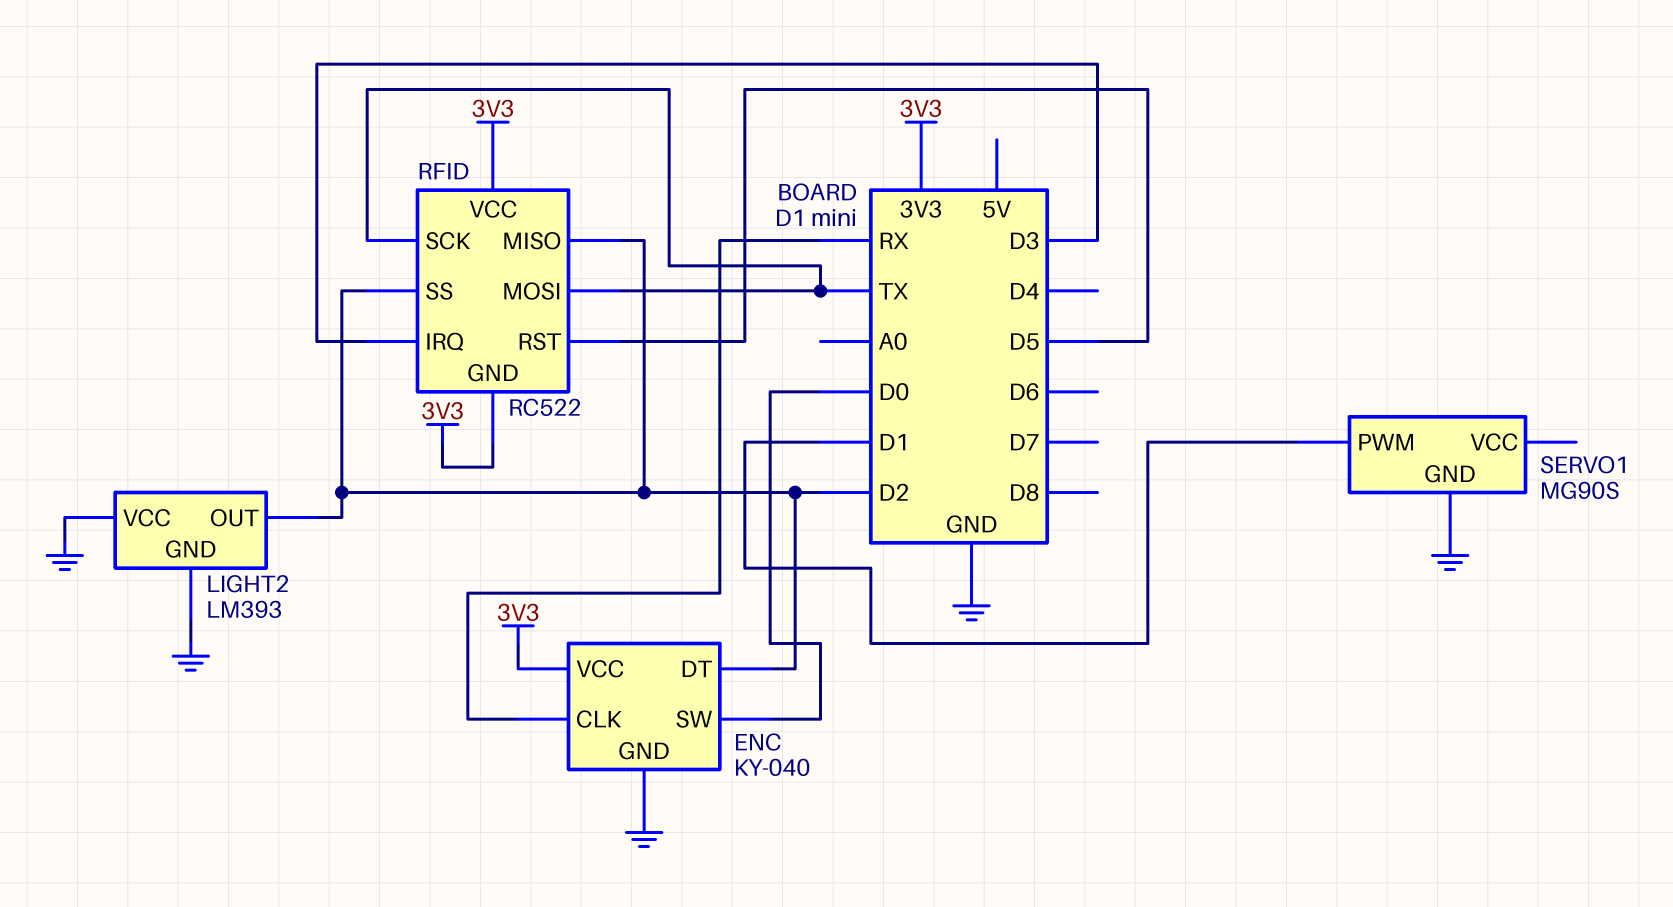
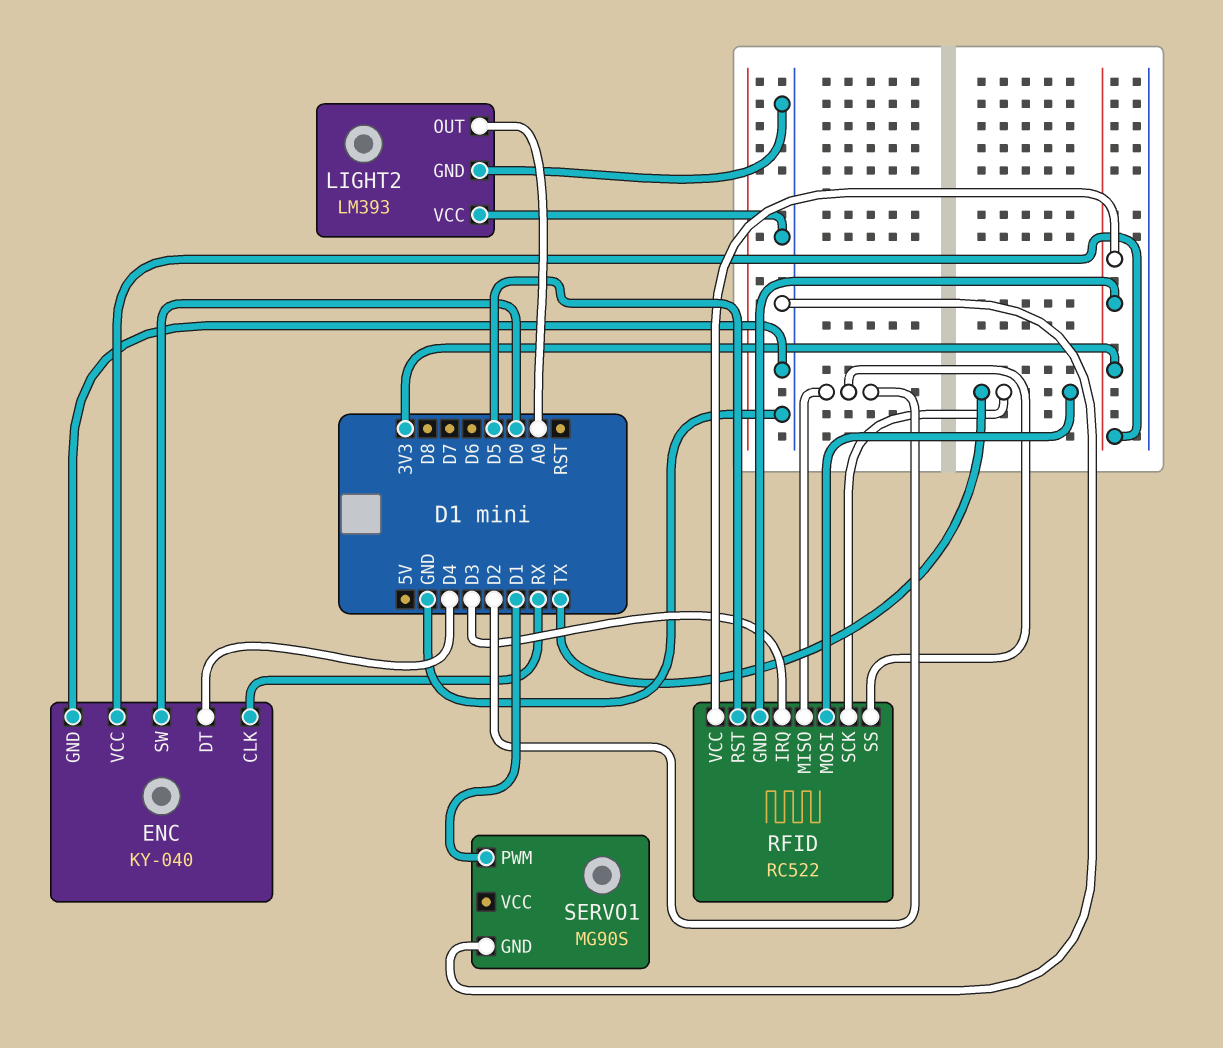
ENC pin DT: D2 -> D4
LIGHT2 pin OUT: D2 -> A0

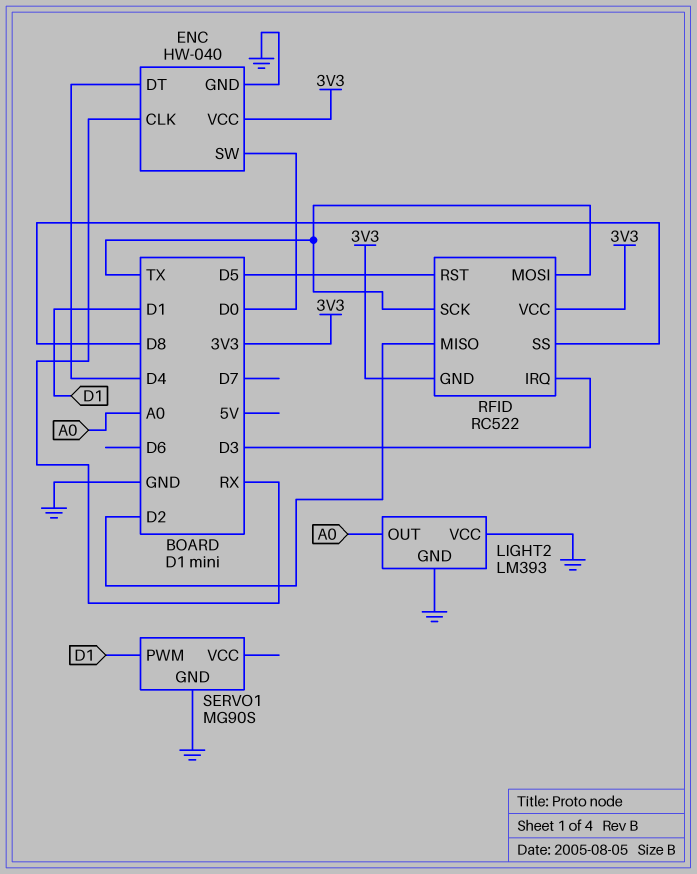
ENC: KY-040 -> HW-040
RFID pin SS: D2 -> D8

